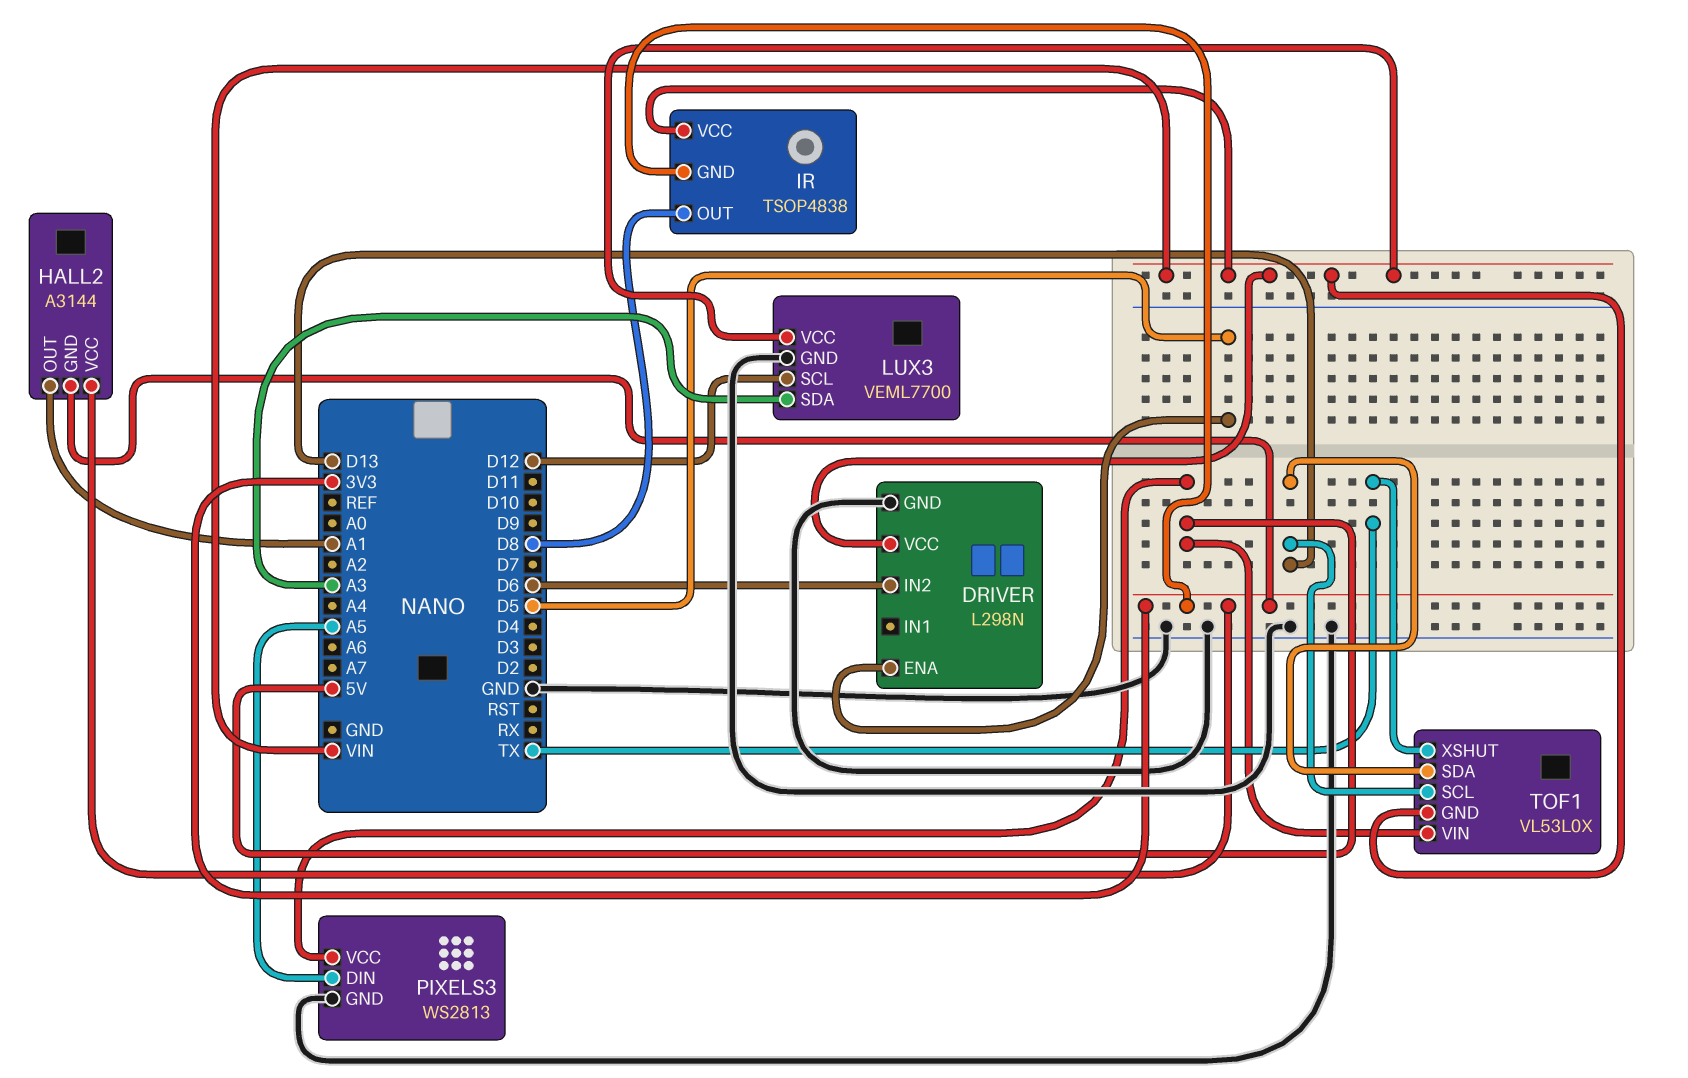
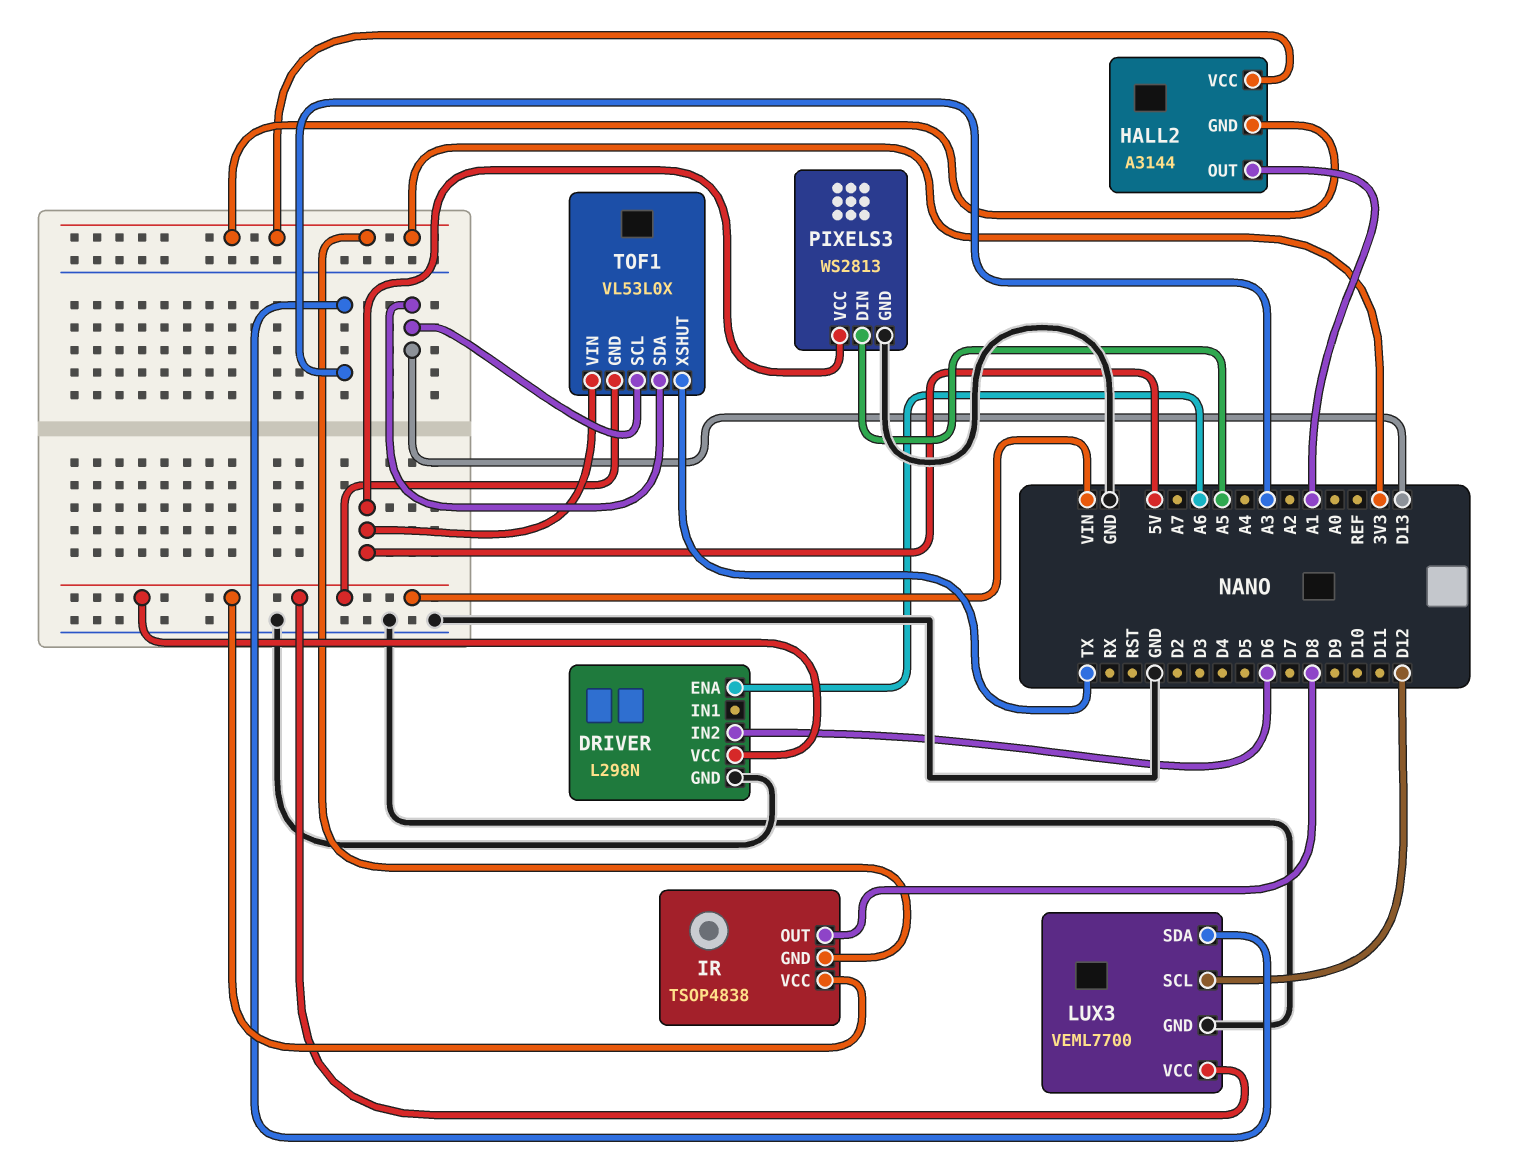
DRIVER pin ENA: D5 -> A6

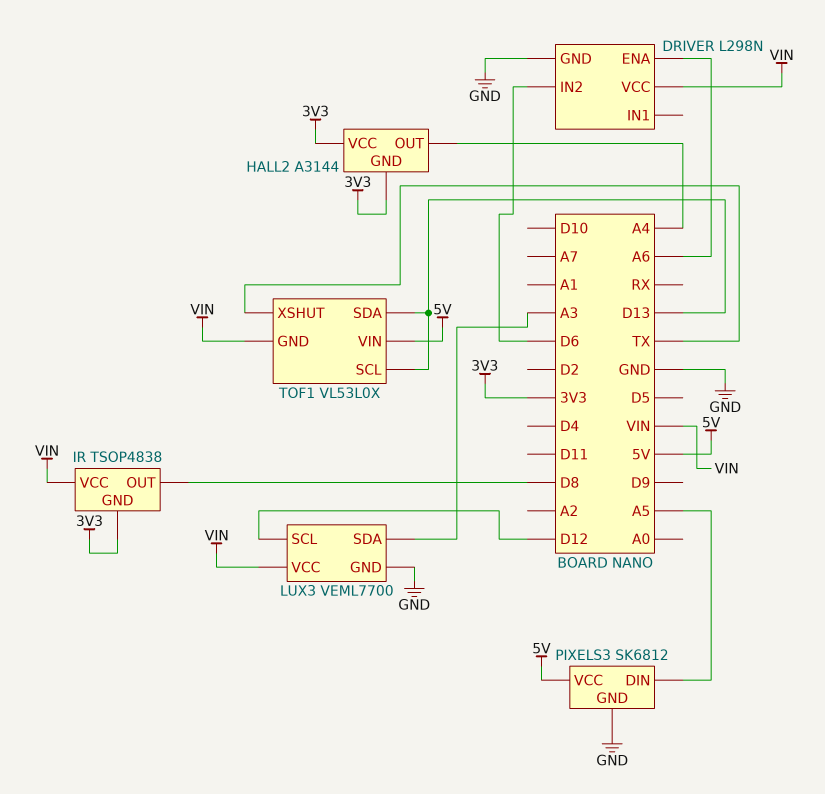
HALL2 pin OUT: A1 -> A4
PIXELS3: WS2813 -> SK6812

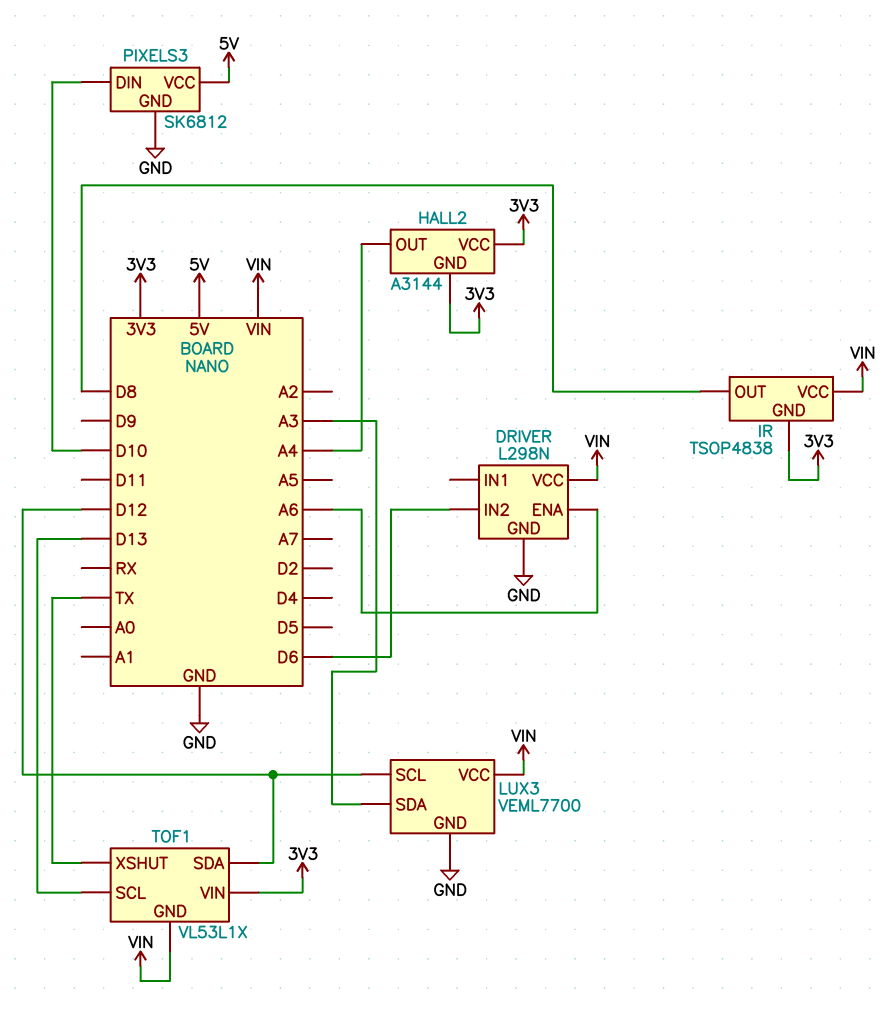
PIXELS3 pin DIN: A5 -> D10
TOF1: VL53L0X -> VL53L1X
TOF1 pin SDA: D13 -> D12
TOF1 pin VIN: 5V -> 3V3

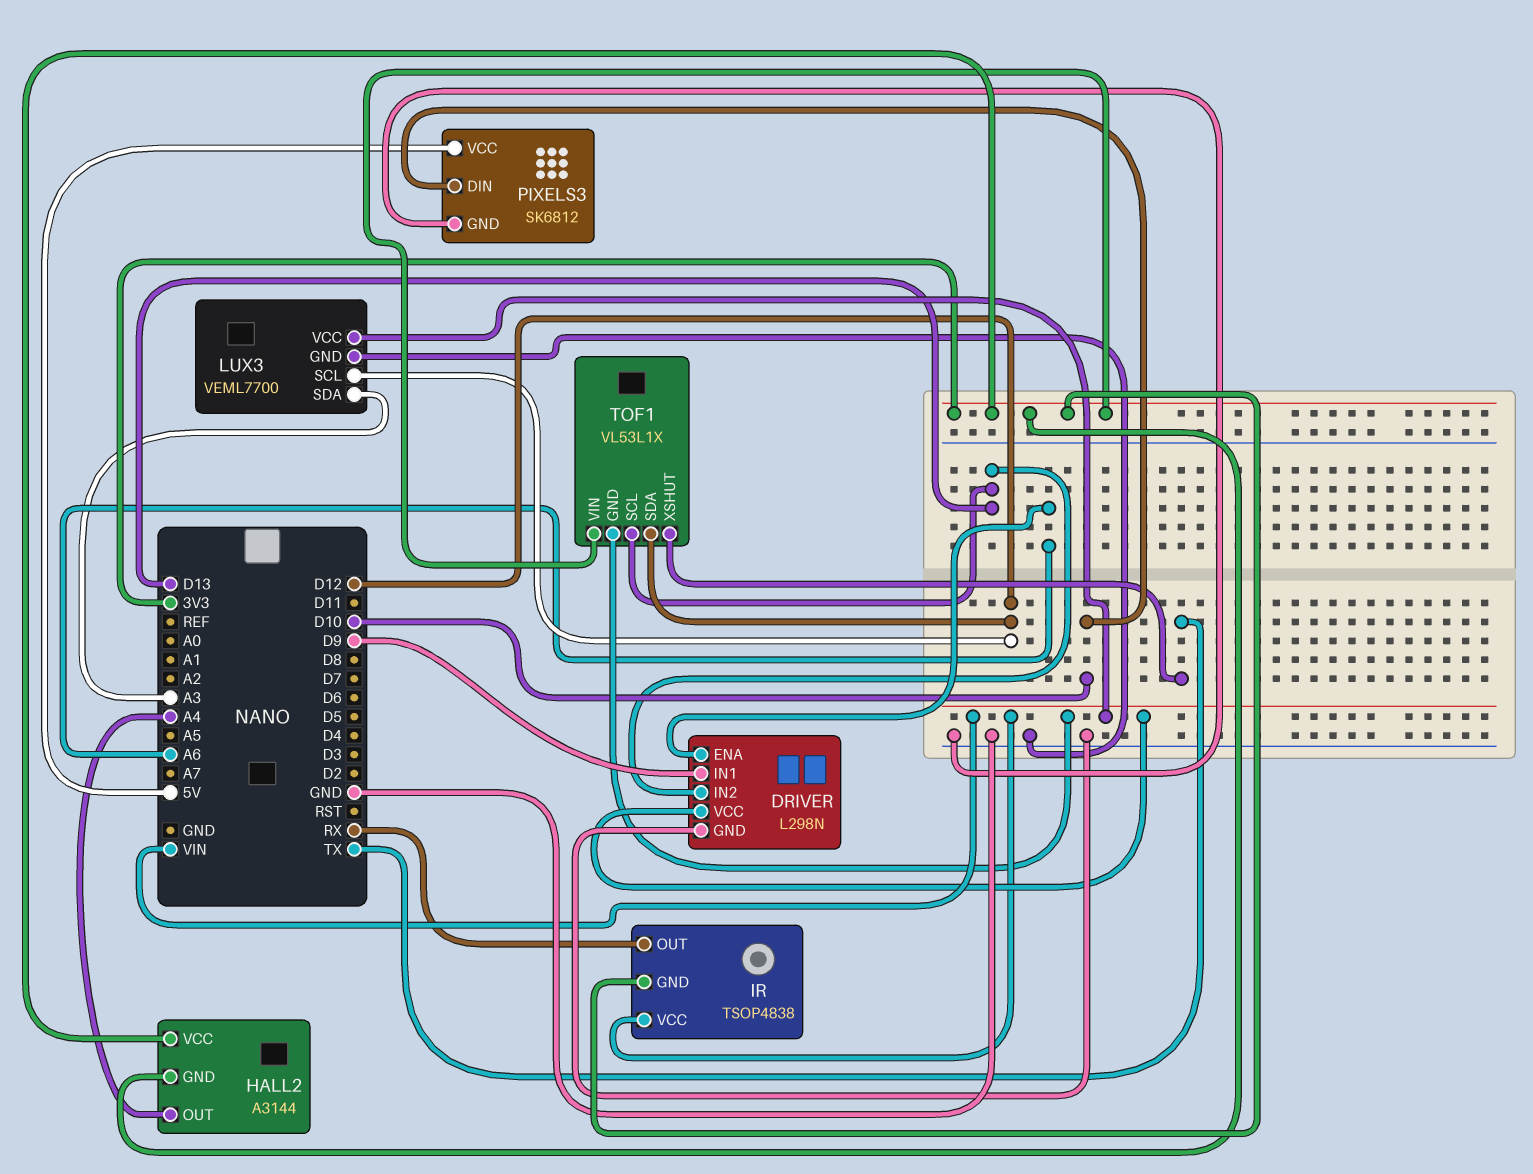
DRIVER pin IN1: none -> D9
DRIVER pin IN2: D6 -> D13
IR pin OUT: D8 -> RX

